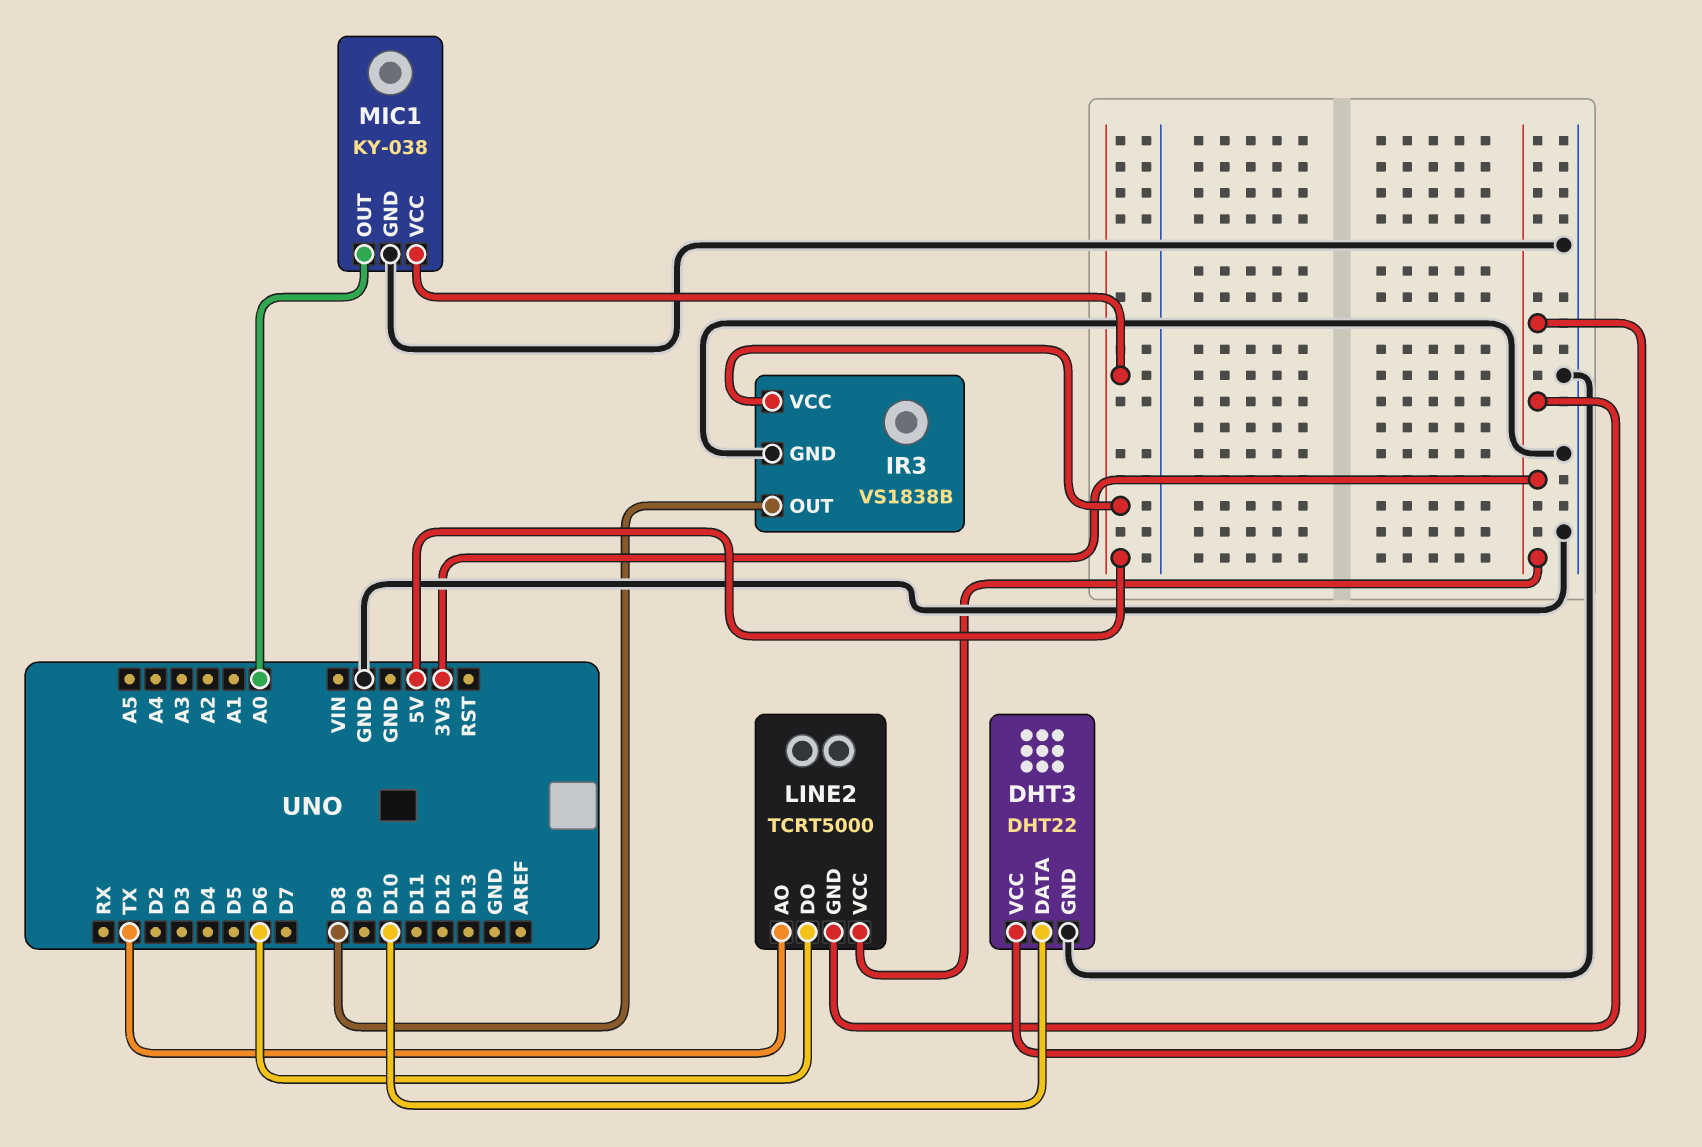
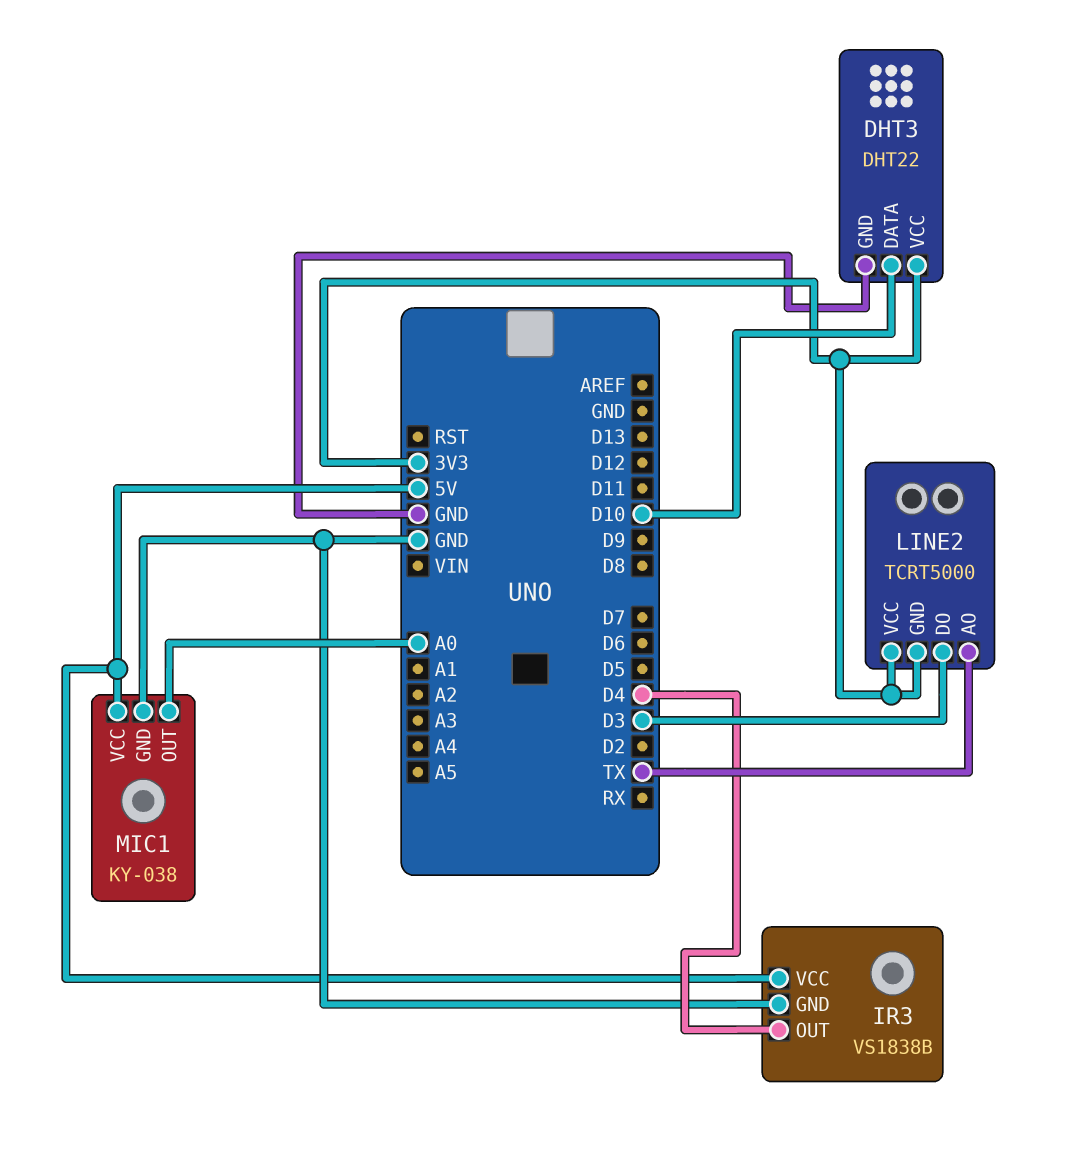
IR3 pin OUT: D8 -> D4
LINE2 pin DO: D6 -> D3

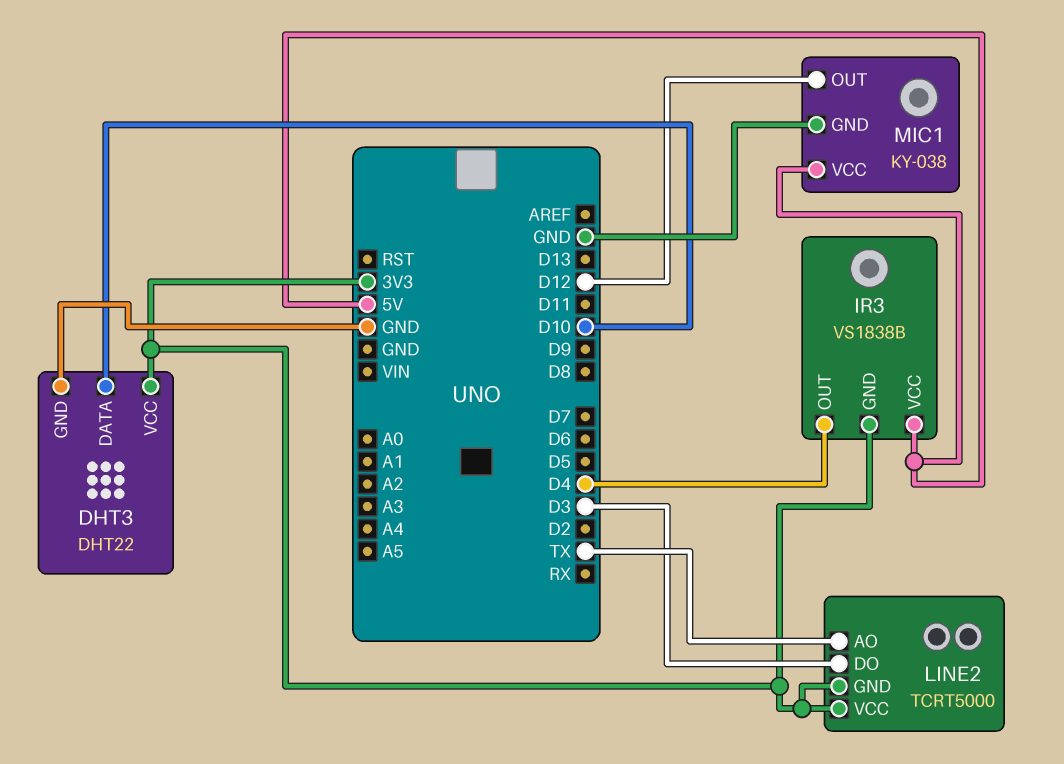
IR3 pin GND: GND -> 3V3
MIC1 pin OUT: A0 -> D12

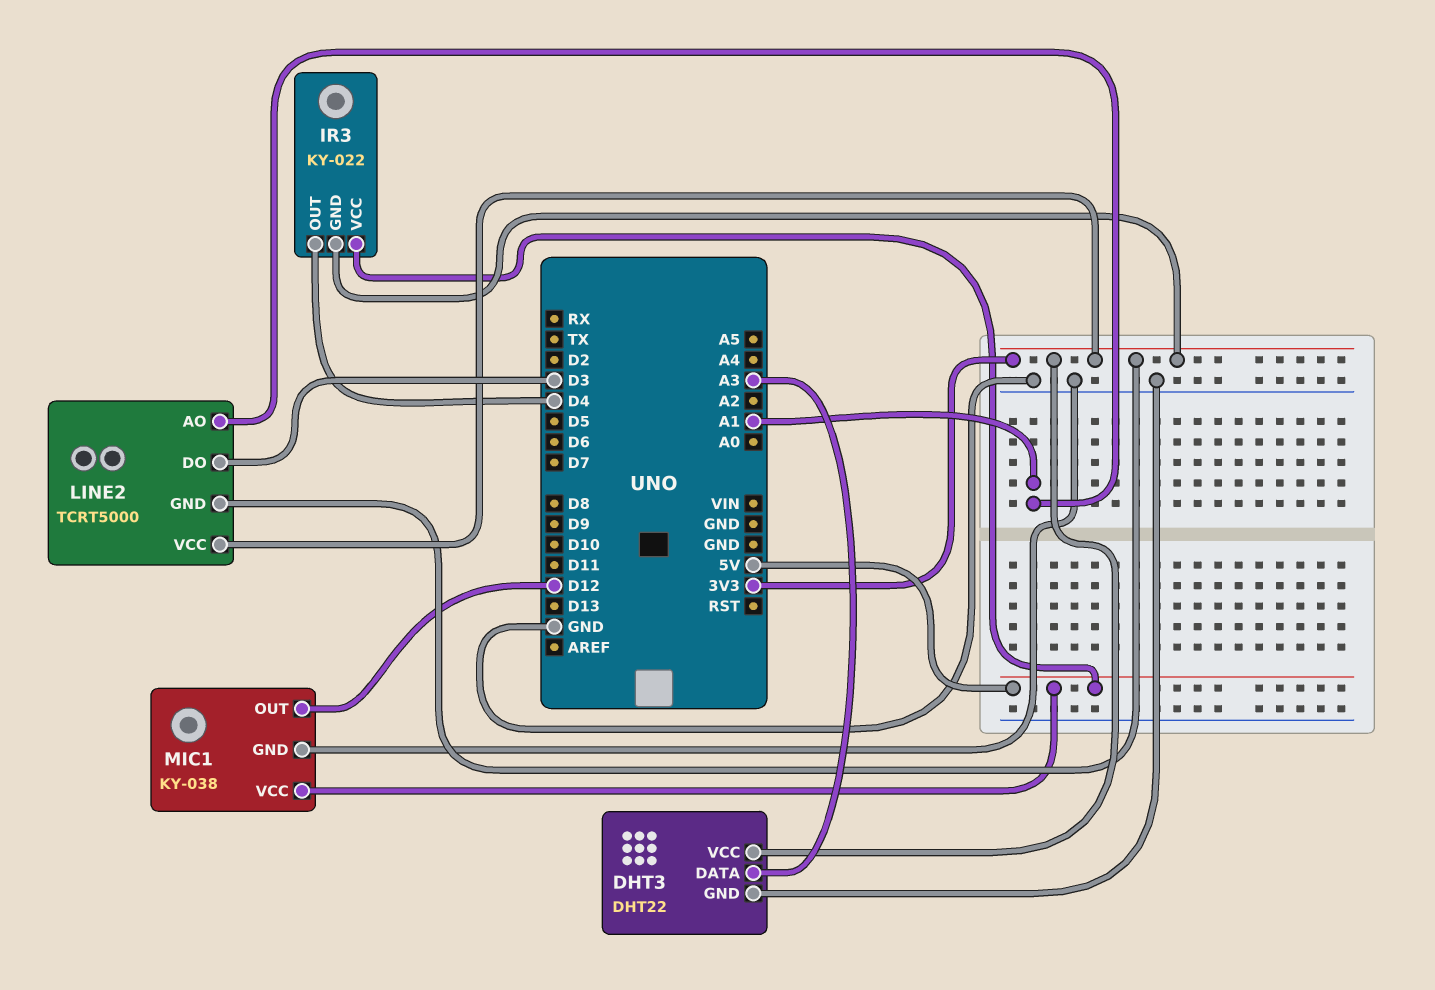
DHT3 pin DATA: D10 -> A3
IR3: VS1838B -> KY-022
LINE2 pin AO: TX -> A1

